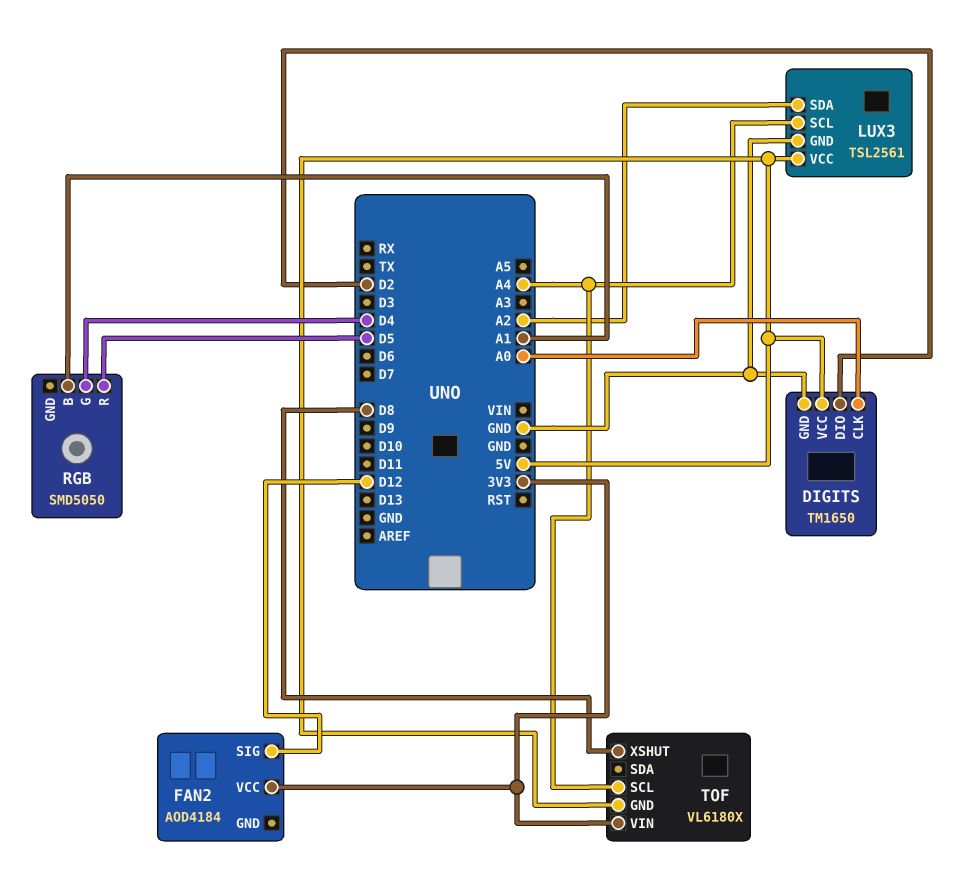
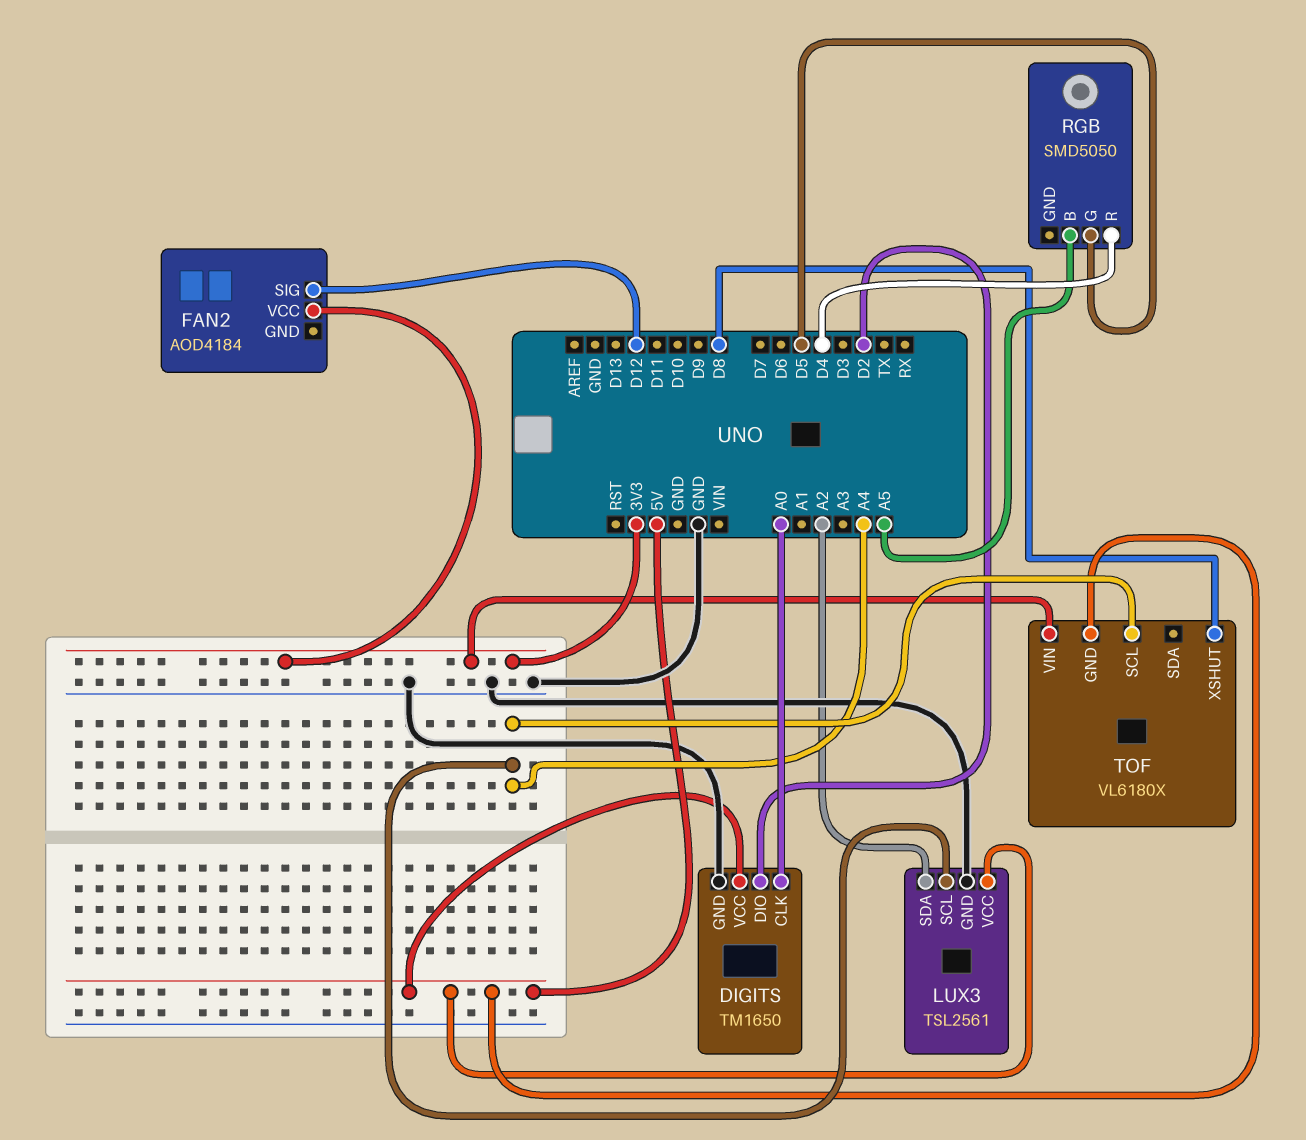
RGB pin B: A1 -> A5
RGB pin G: D4 -> D5
RGB pin R: D5 -> D4

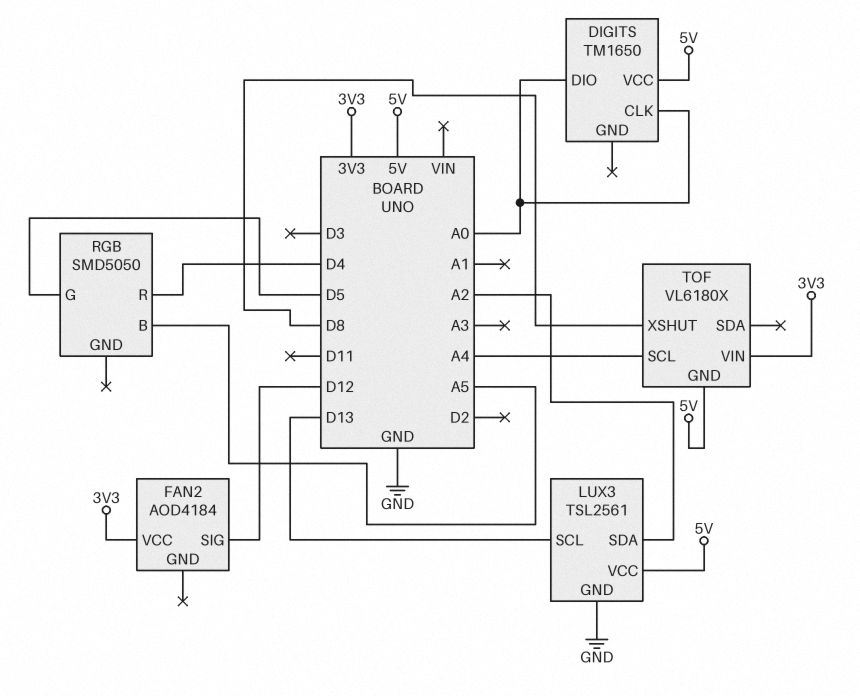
DIGITS pin DIO: D2 -> A0
DIGITS pin GND: GND -> none
LUX3 pin SCL: A4 -> D13

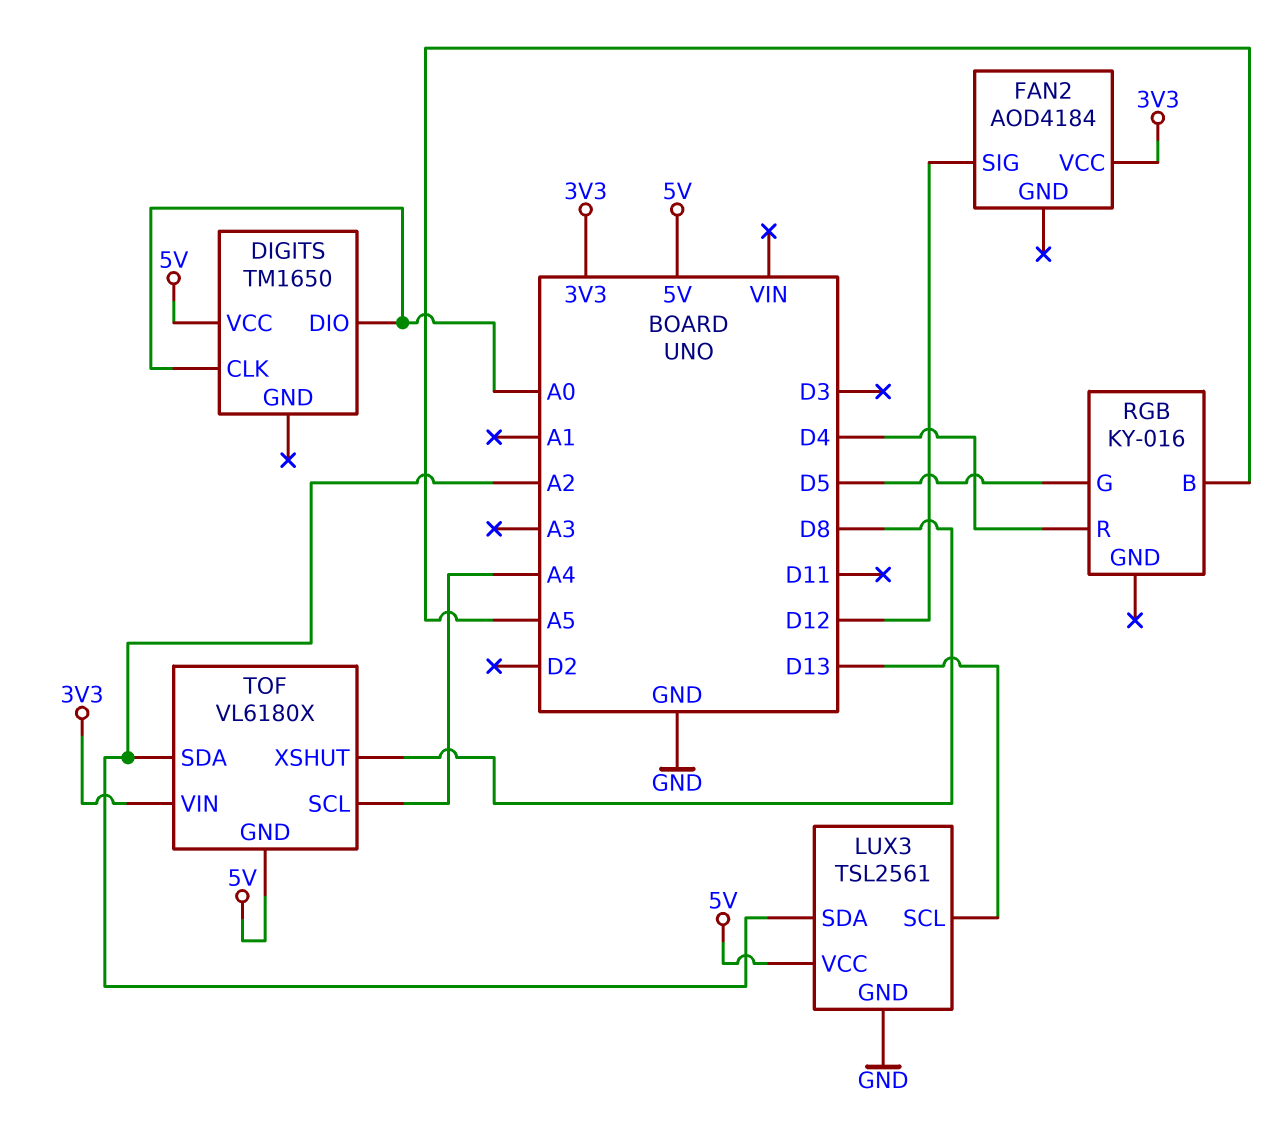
RGB: SMD5050 -> KY-016
TOF pin SDA: none -> A2

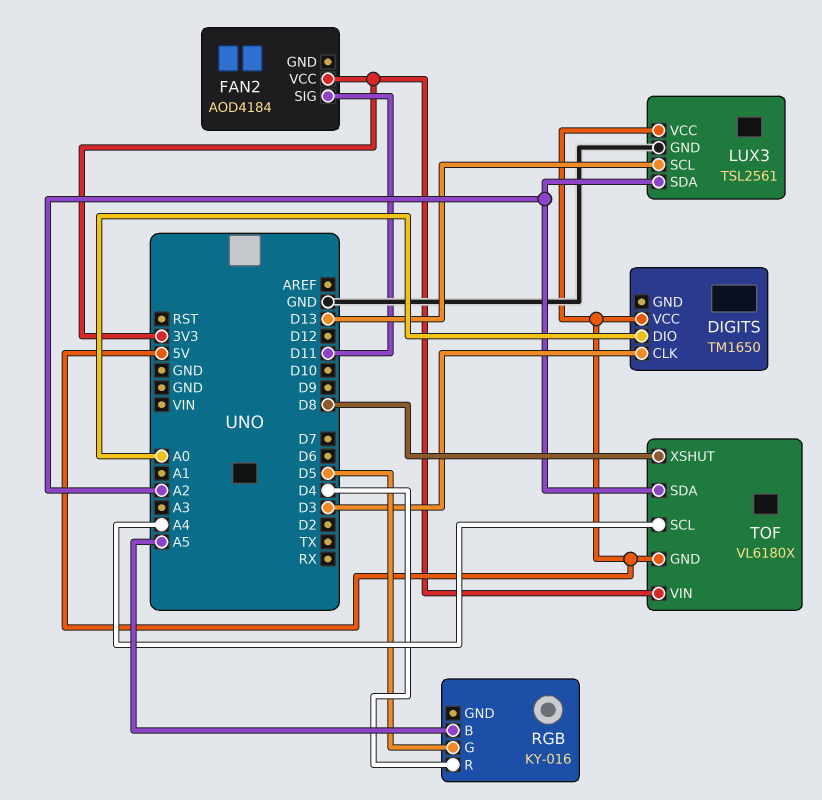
DIGITS pin CLK: A0 -> D3
FAN2 pin SIG: D12 -> D11

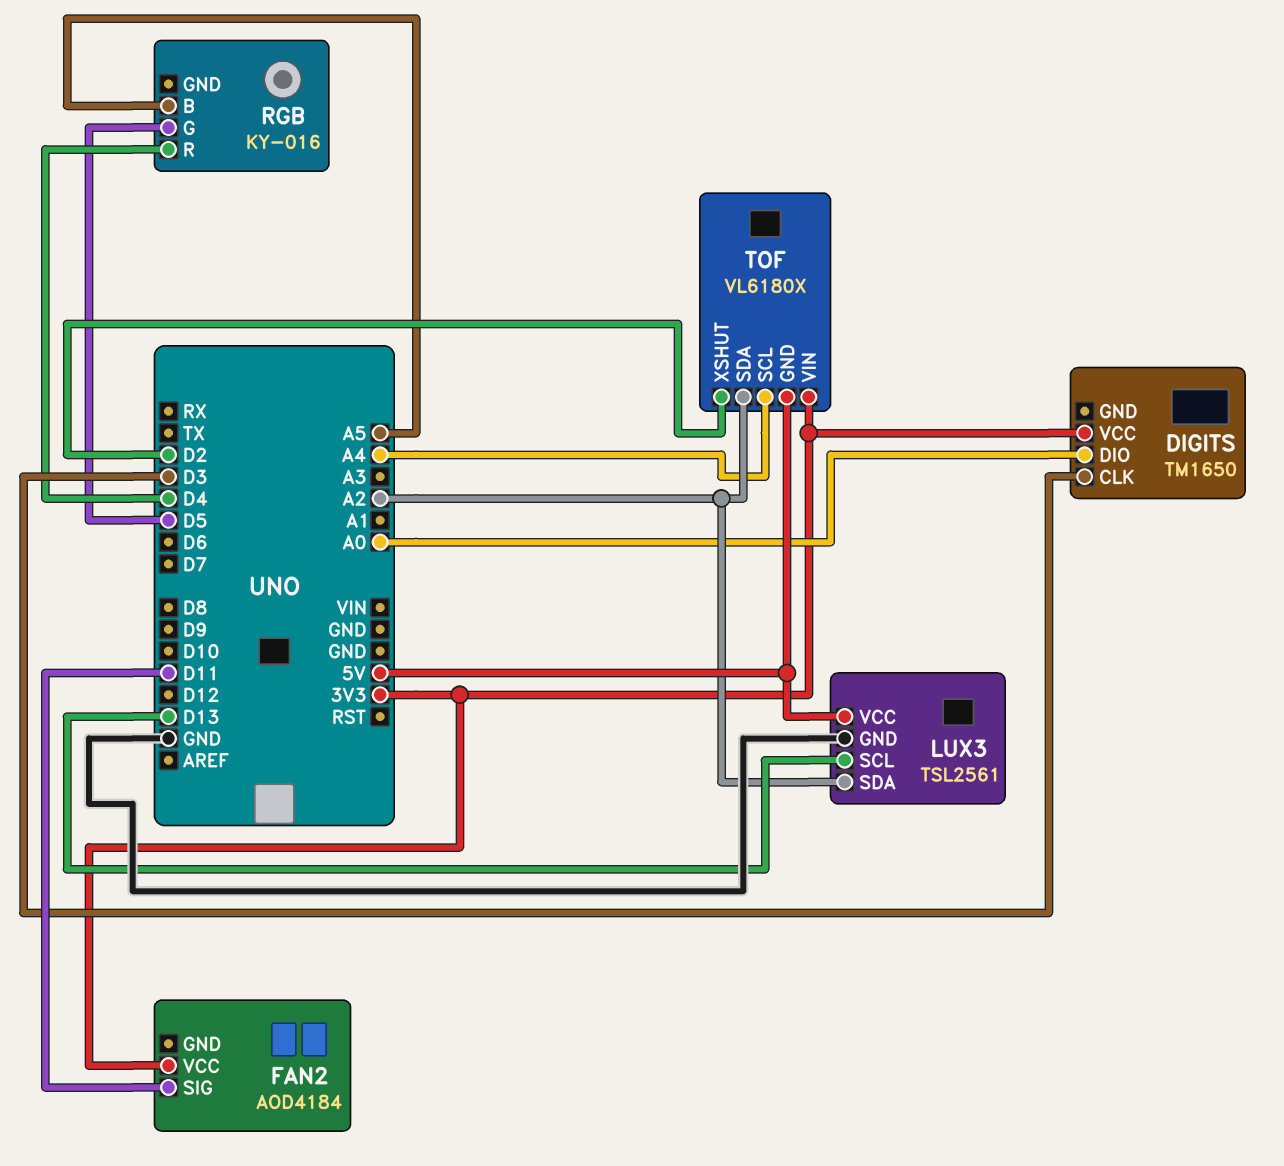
DIGITS pin VCC: 5V -> 3V3
TOF pin XSHUT: D8 -> D2

